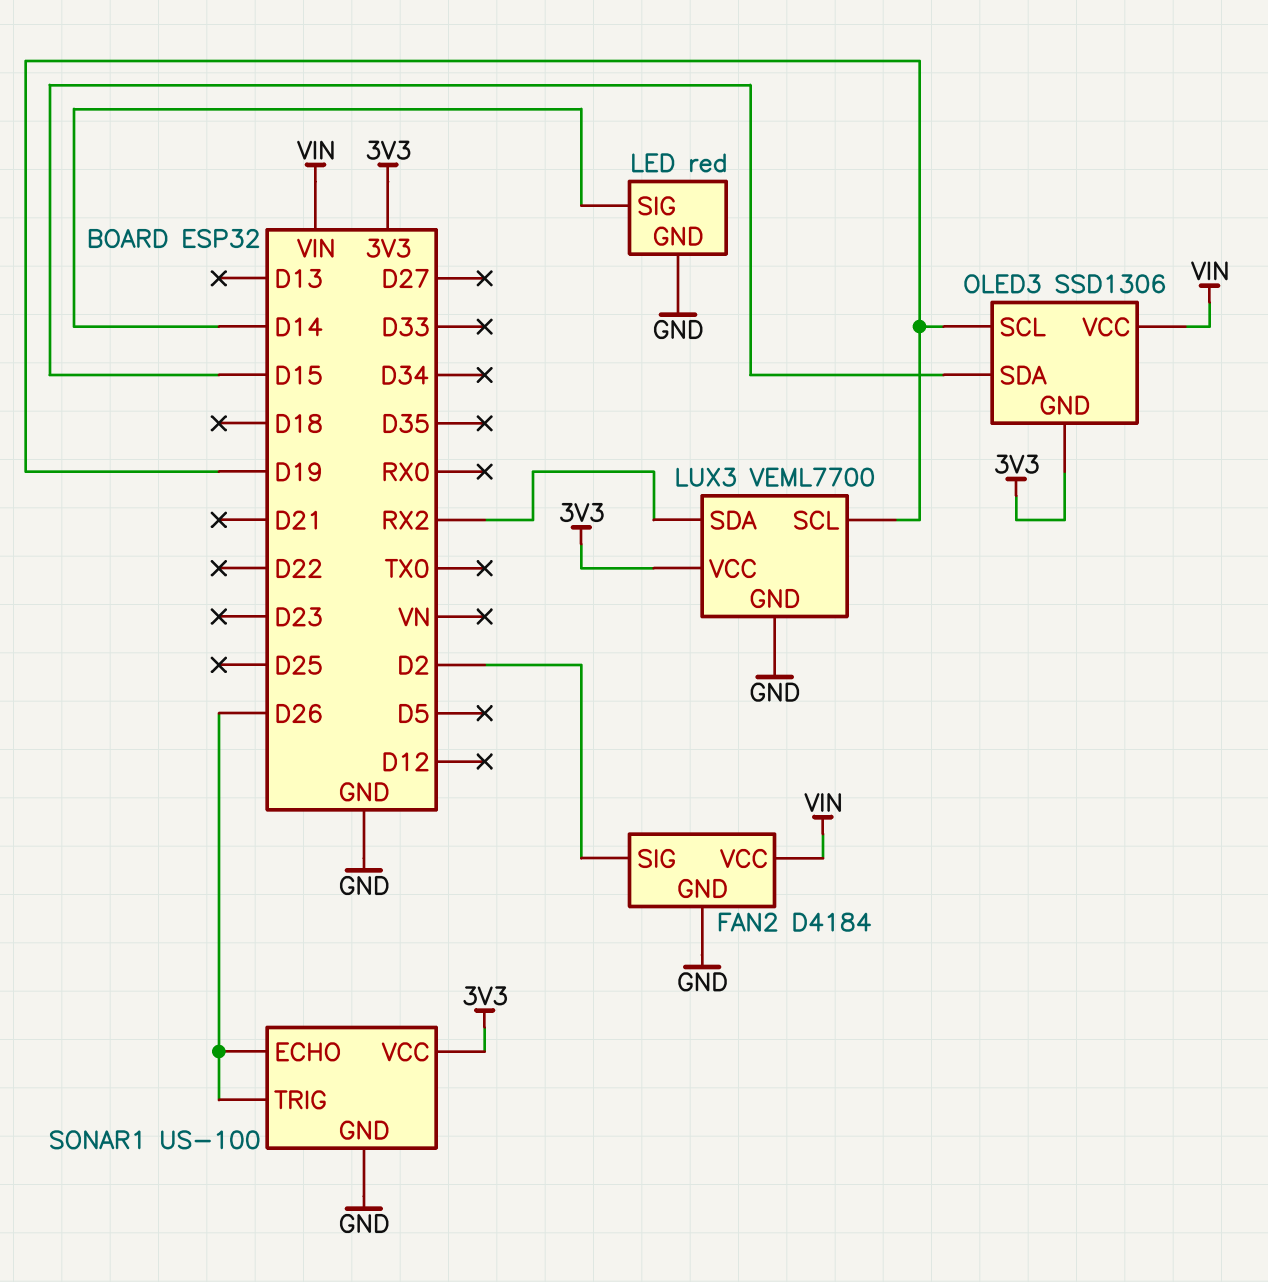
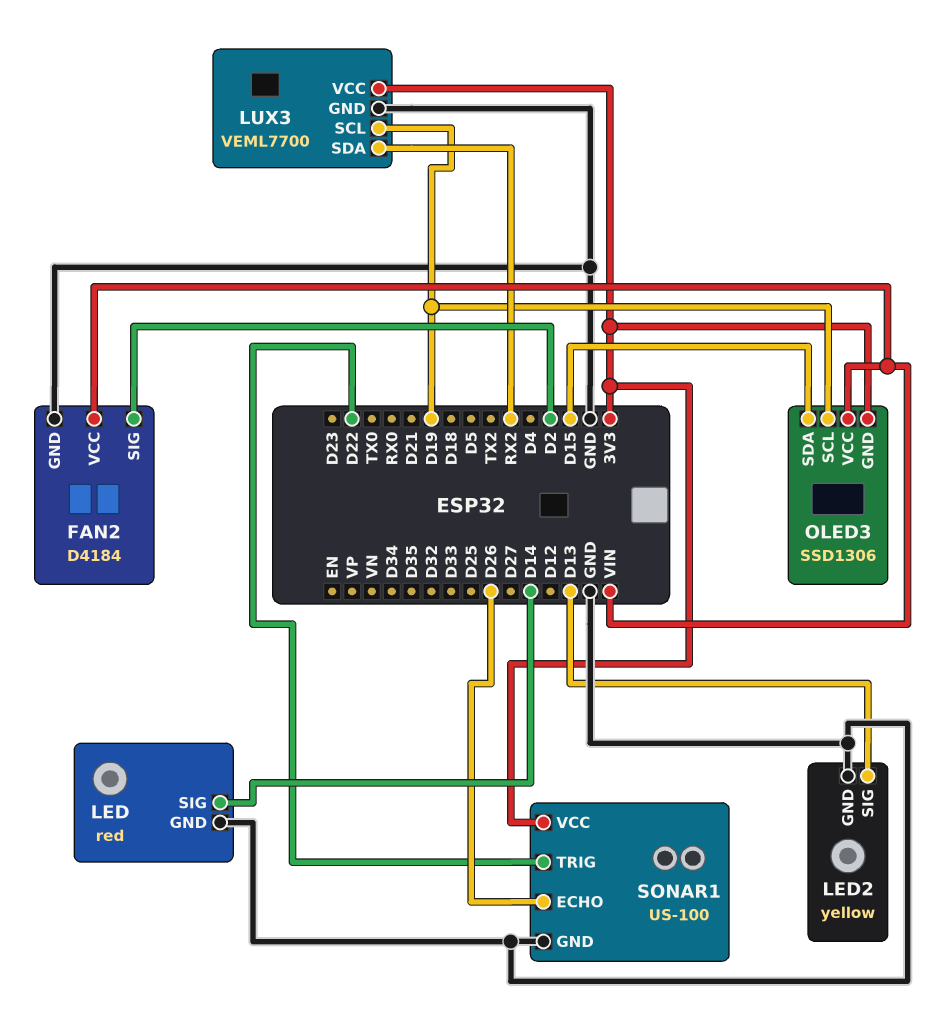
LED2: none -> yellow
LED2 pin GND: none -> GND
LED2 pin SIG: none -> D13
SONAR1 pin TRIG: D26 -> D22

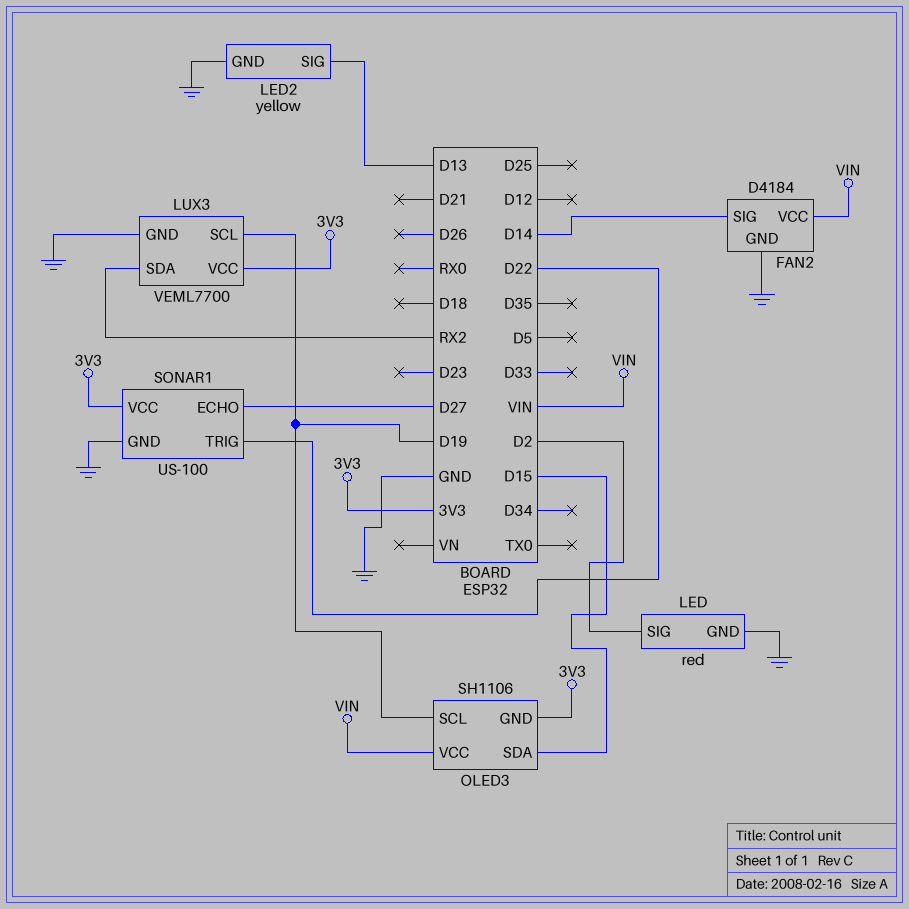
FAN2 pin SIG: D2 -> D14
LED pin SIG: D14 -> D2
OLED3: SSD1306 -> SH1106
SONAR1 pin ECHO: D26 -> D27

